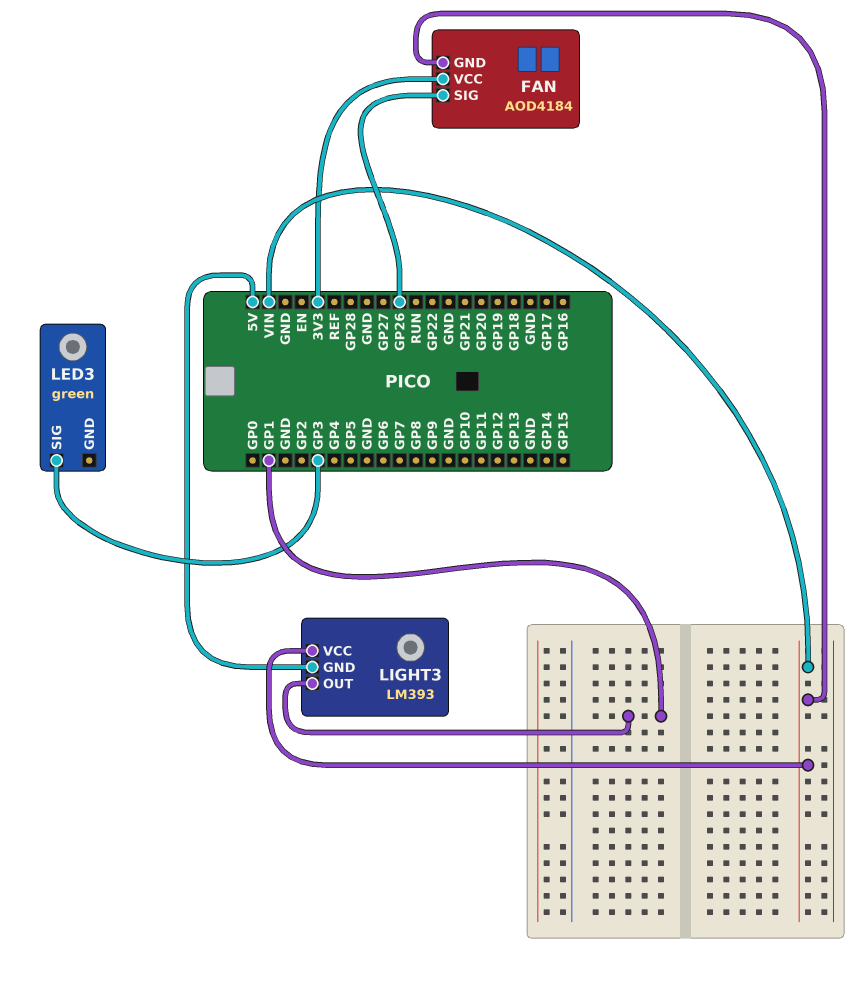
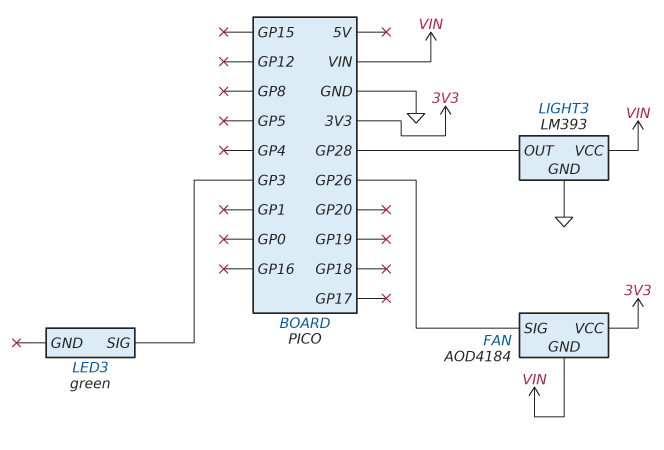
LIGHT3 pin GND: 5V -> GND
LIGHT3 pin OUT: GP1 -> GP28

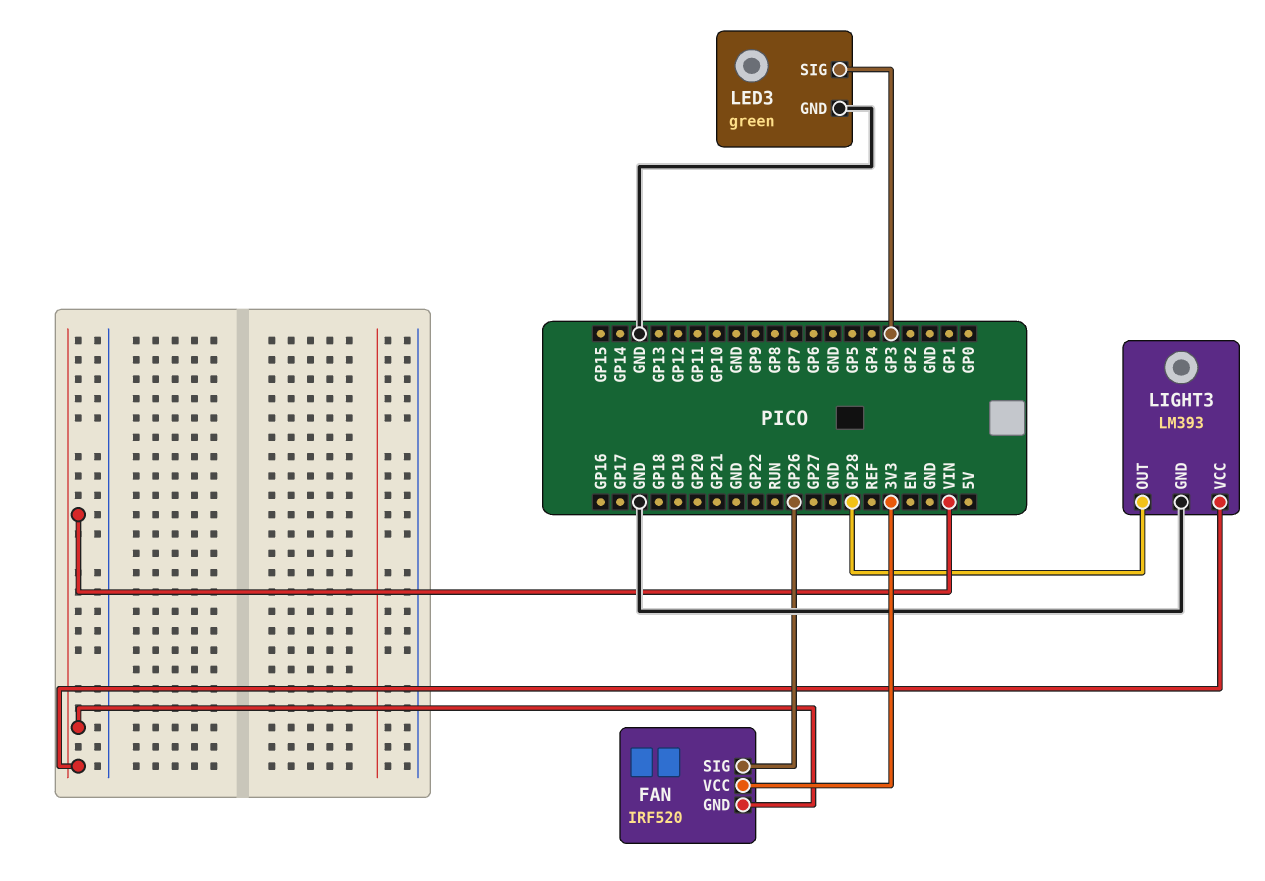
FAN: AOD4184 -> IRF520
LED3 pin GND: none -> GND

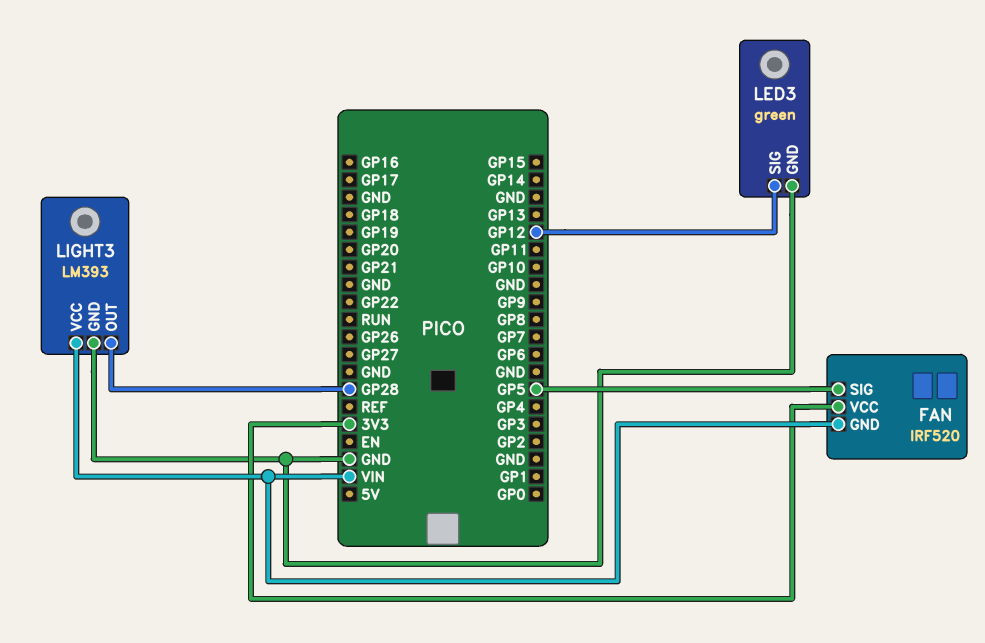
FAN pin SIG: GP26 -> GP5
LED3 pin SIG: GP3 -> GP12

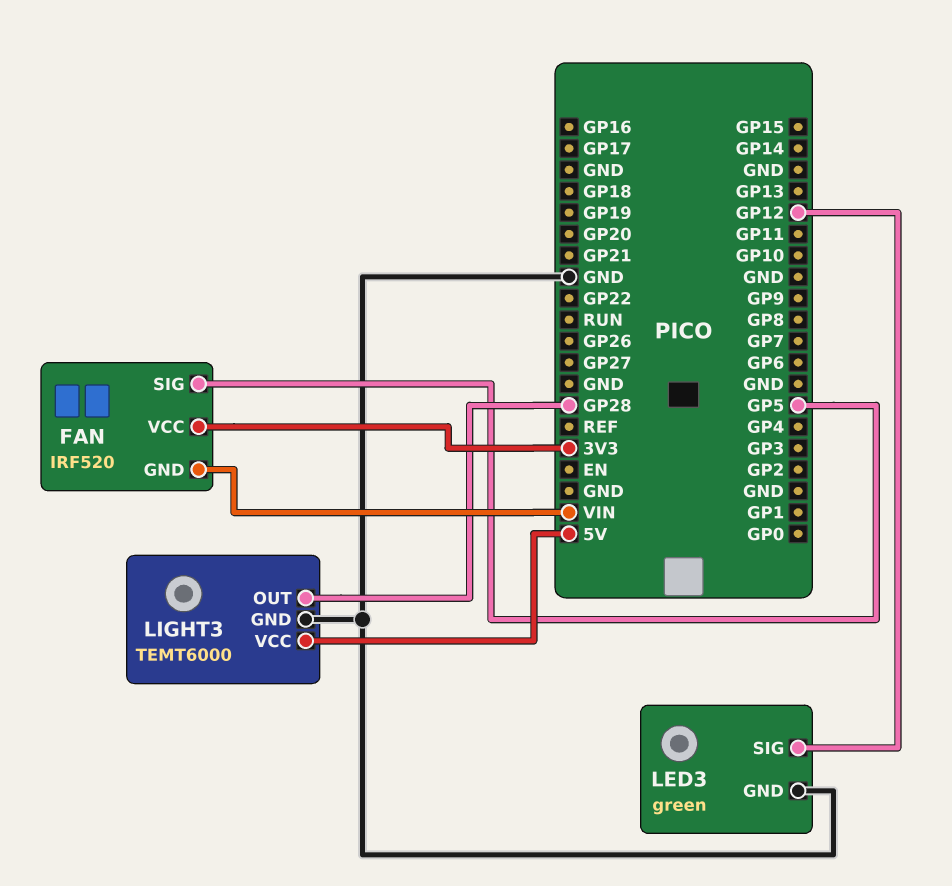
LIGHT3: LM393 -> TEMT6000
LIGHT3 pin VCC: VIN -> 5V

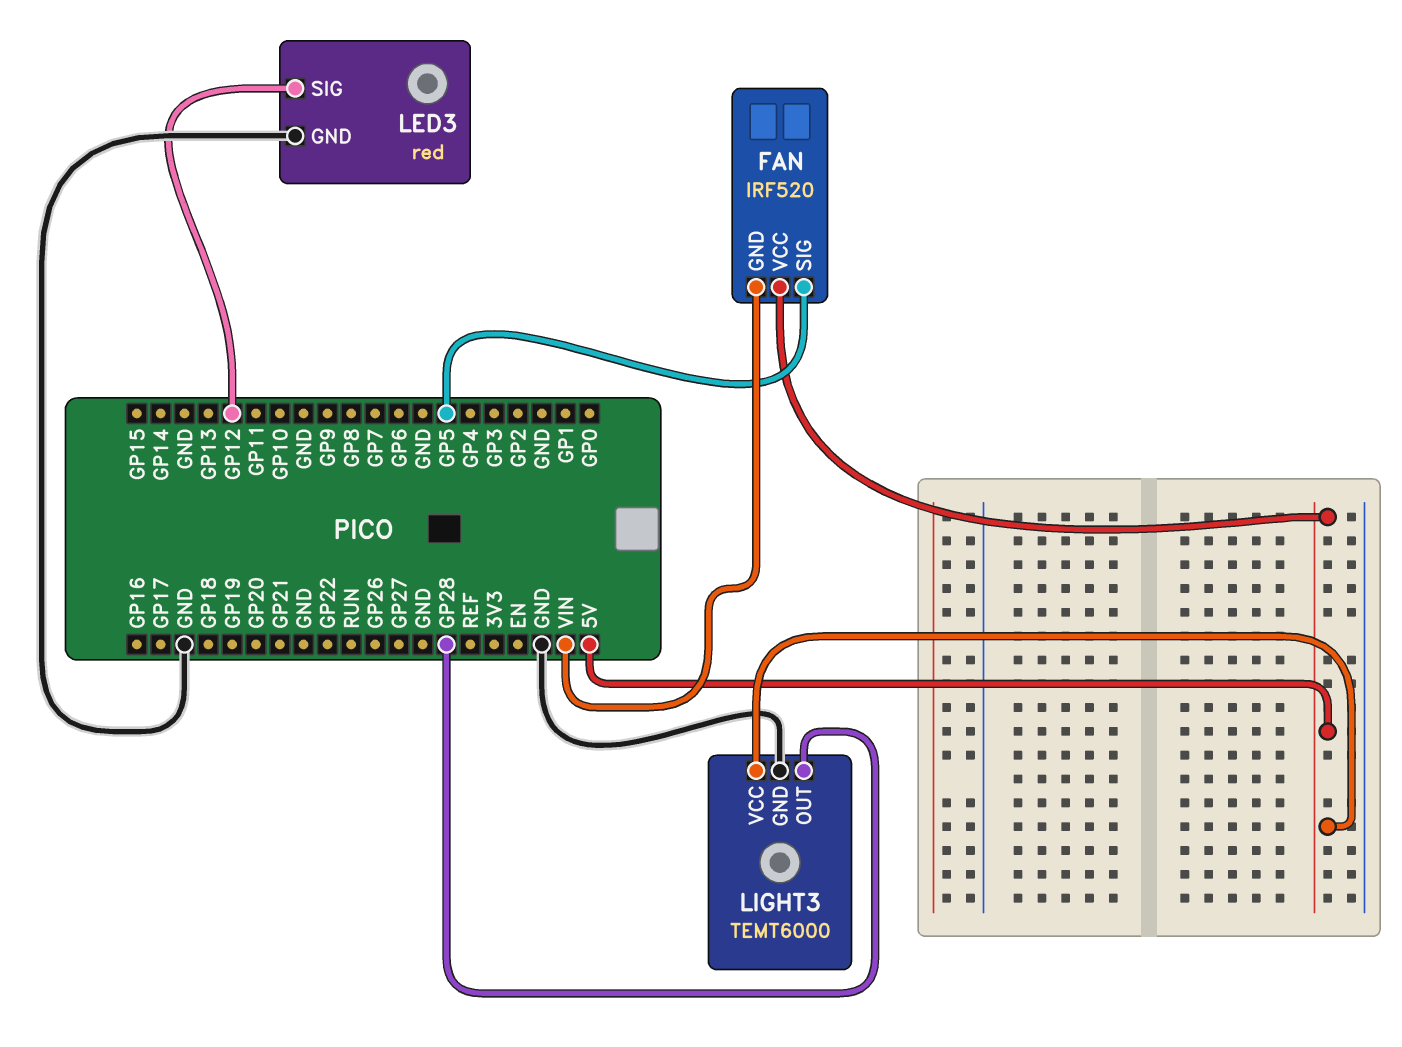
FAN pin VCC: 3V3 -> 5V
LED3: green -> red

